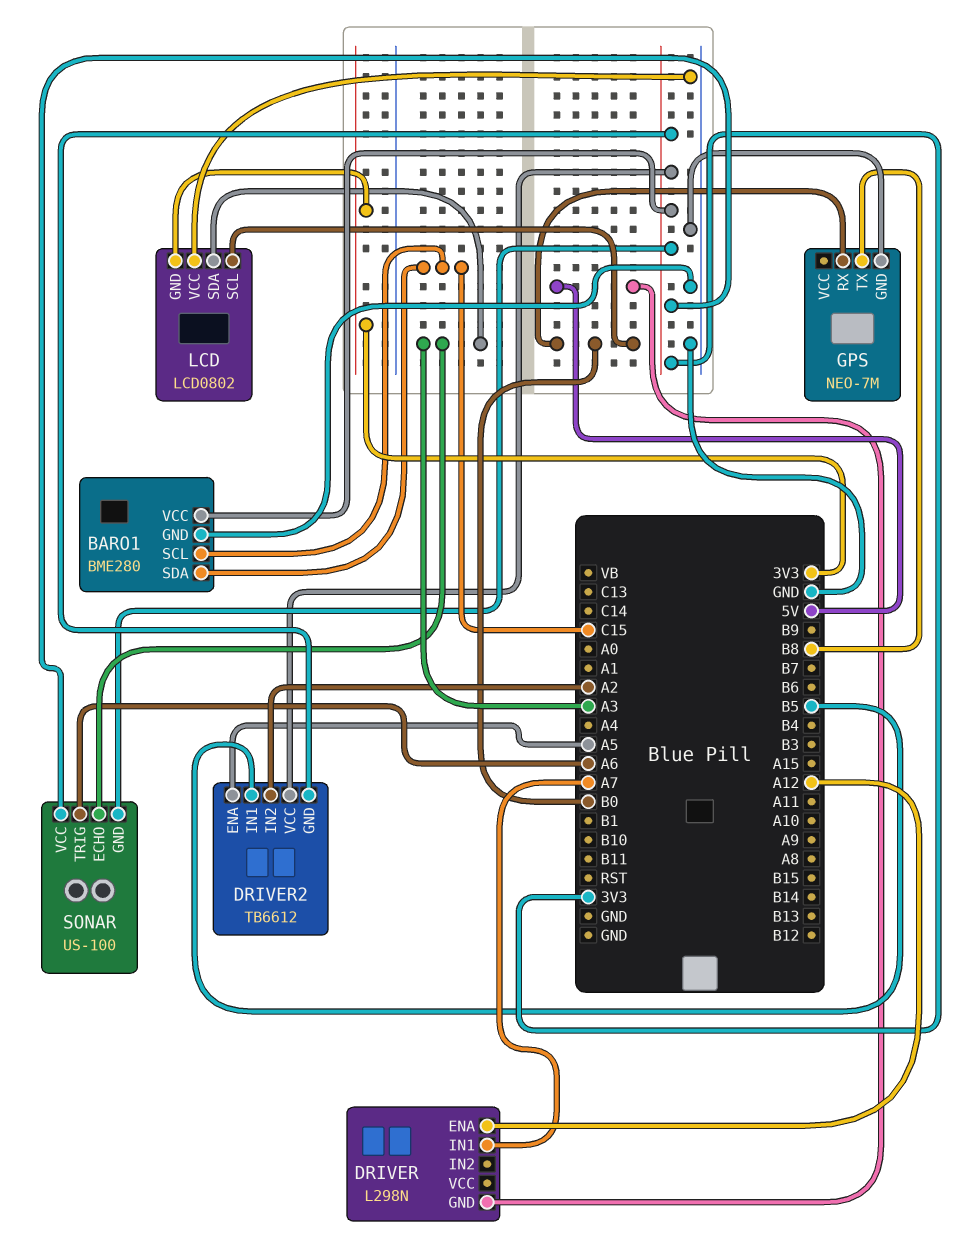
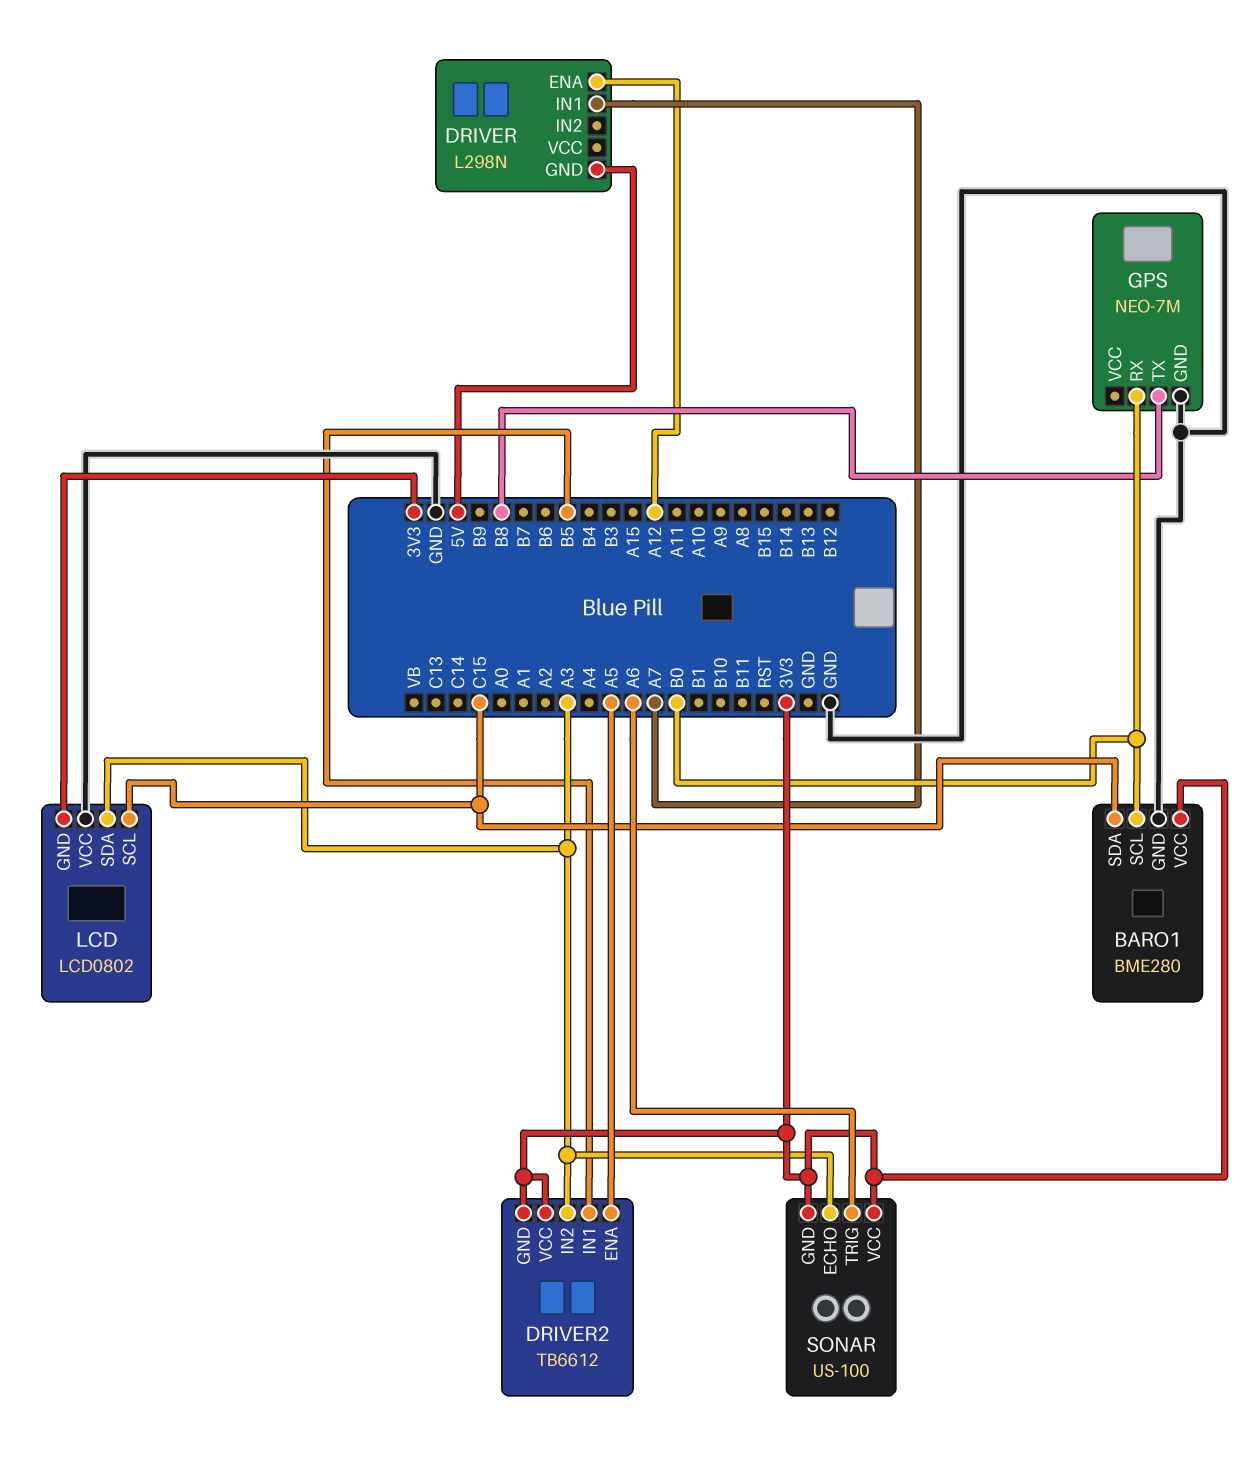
BARO1 pin SCL: C15 -> B0
DRIVER2 pin IN2: A2 -> A3
LCD pin SCL: B0 -> C15

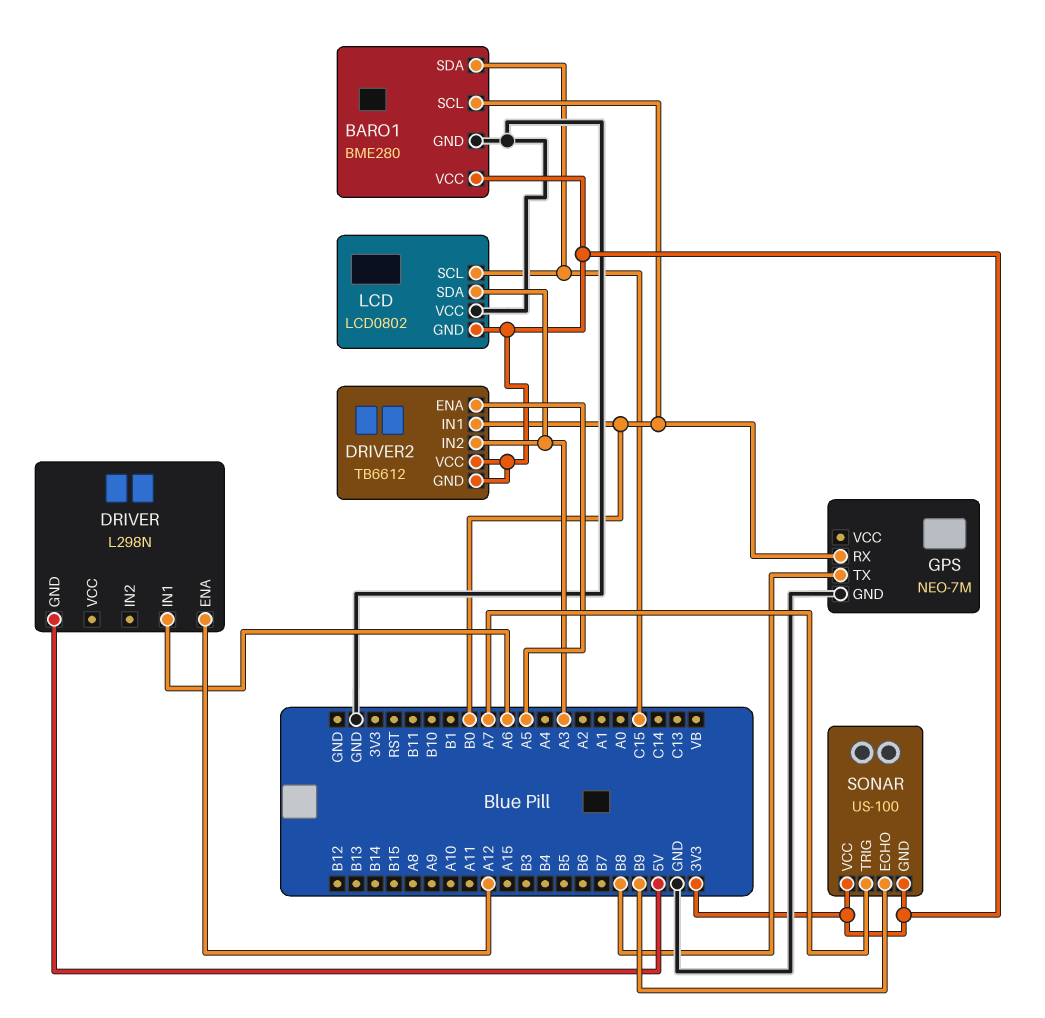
DRIVER pin IN1: A7 -> A6
DRIVER2 pin IN1: B5 -> B0
SONAR pin ECHO: A3 -> B9
SONAR pin TRIG: A6 -> A7

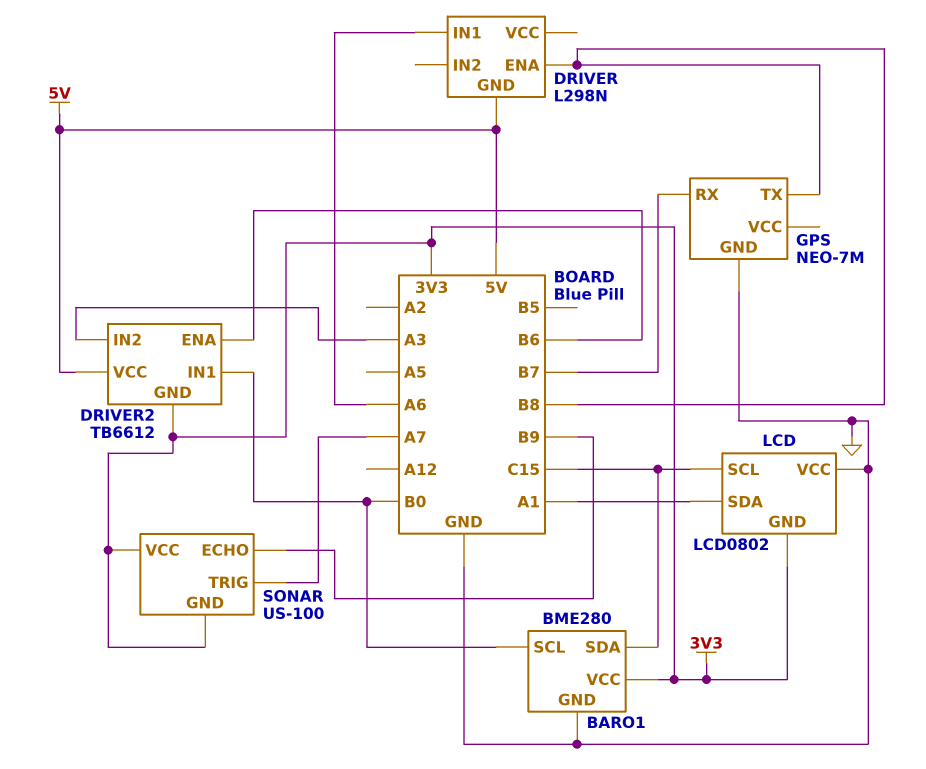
DRIVER pin ENA: A12 -> B8
DRIVER2 pin ENA: A5 -> B6
DRIVER2 pin VCC: 3V3 -> 5V
GPS pin RX: B0 -> B7
LCD pin SDA: A3 -> A1

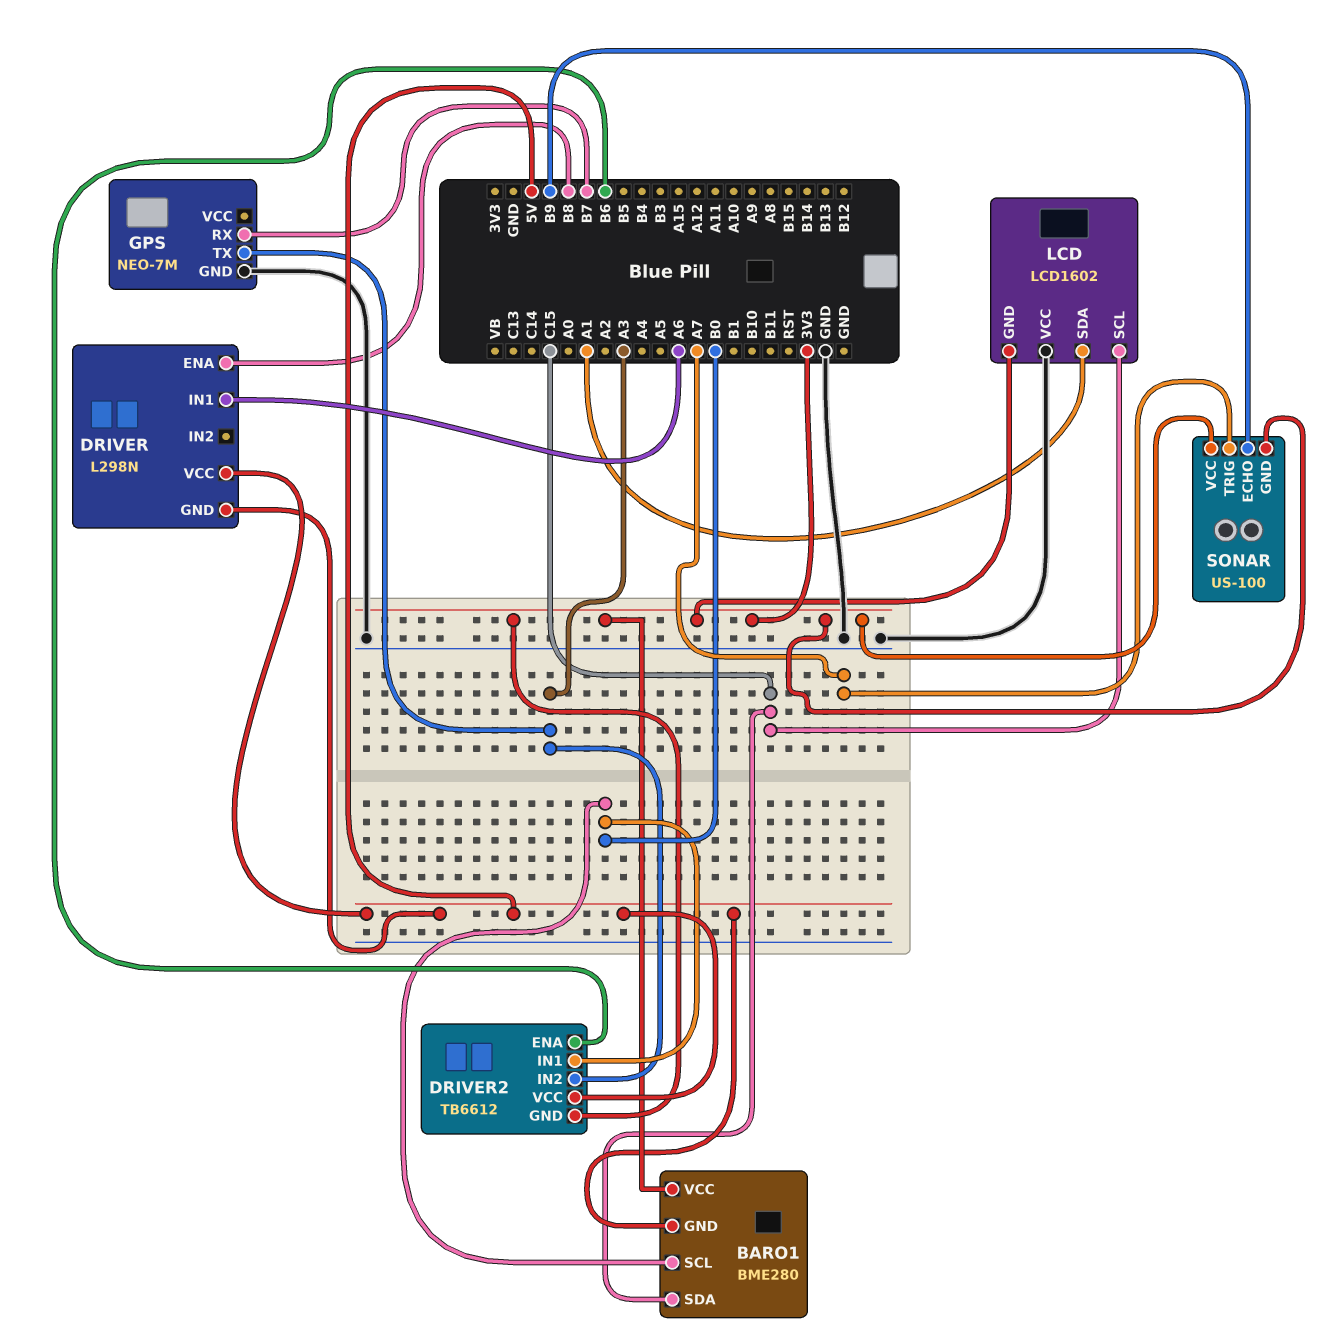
BARO1 pin GND: GND -> 5V
DRIVER pin VCC: none -> 5V
GPS pin TX: B8 -> A3
LCD: LCD0802 -> LCD1602

